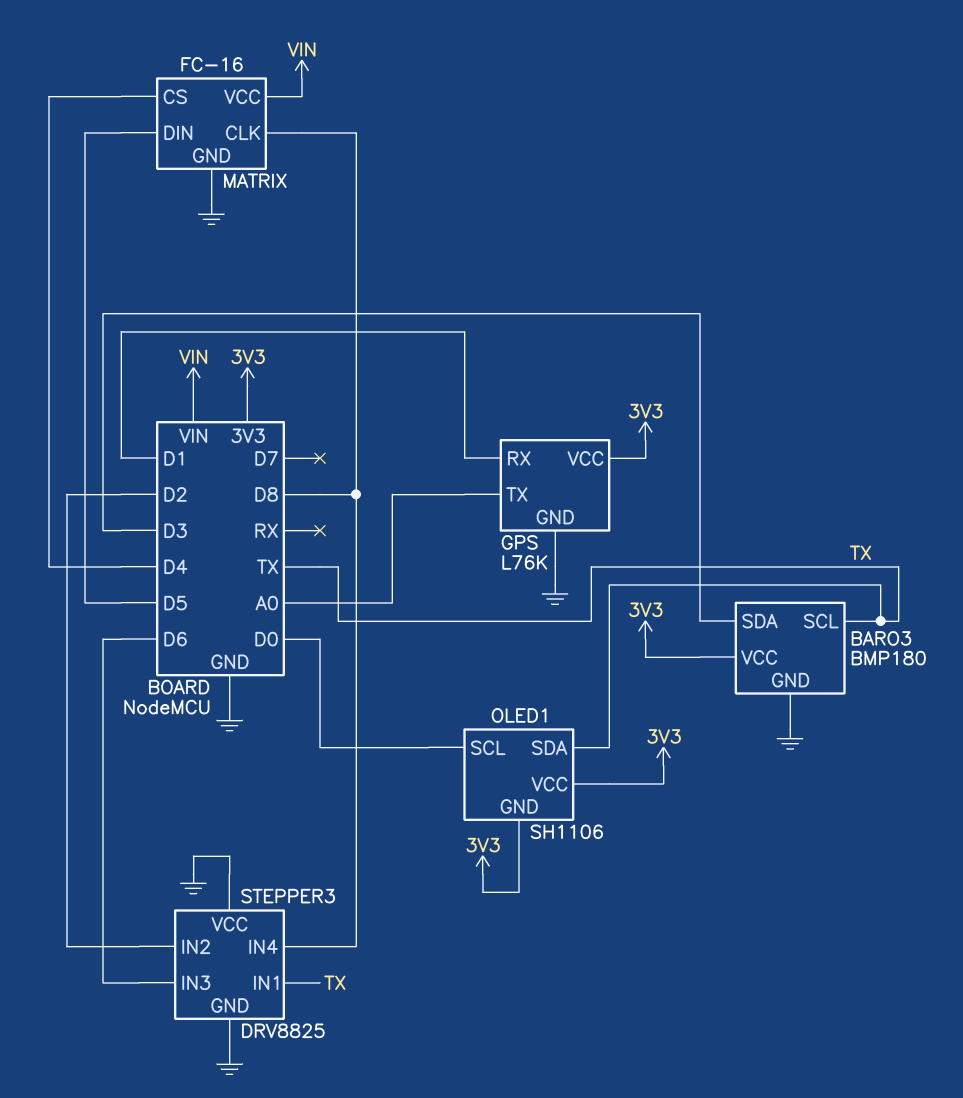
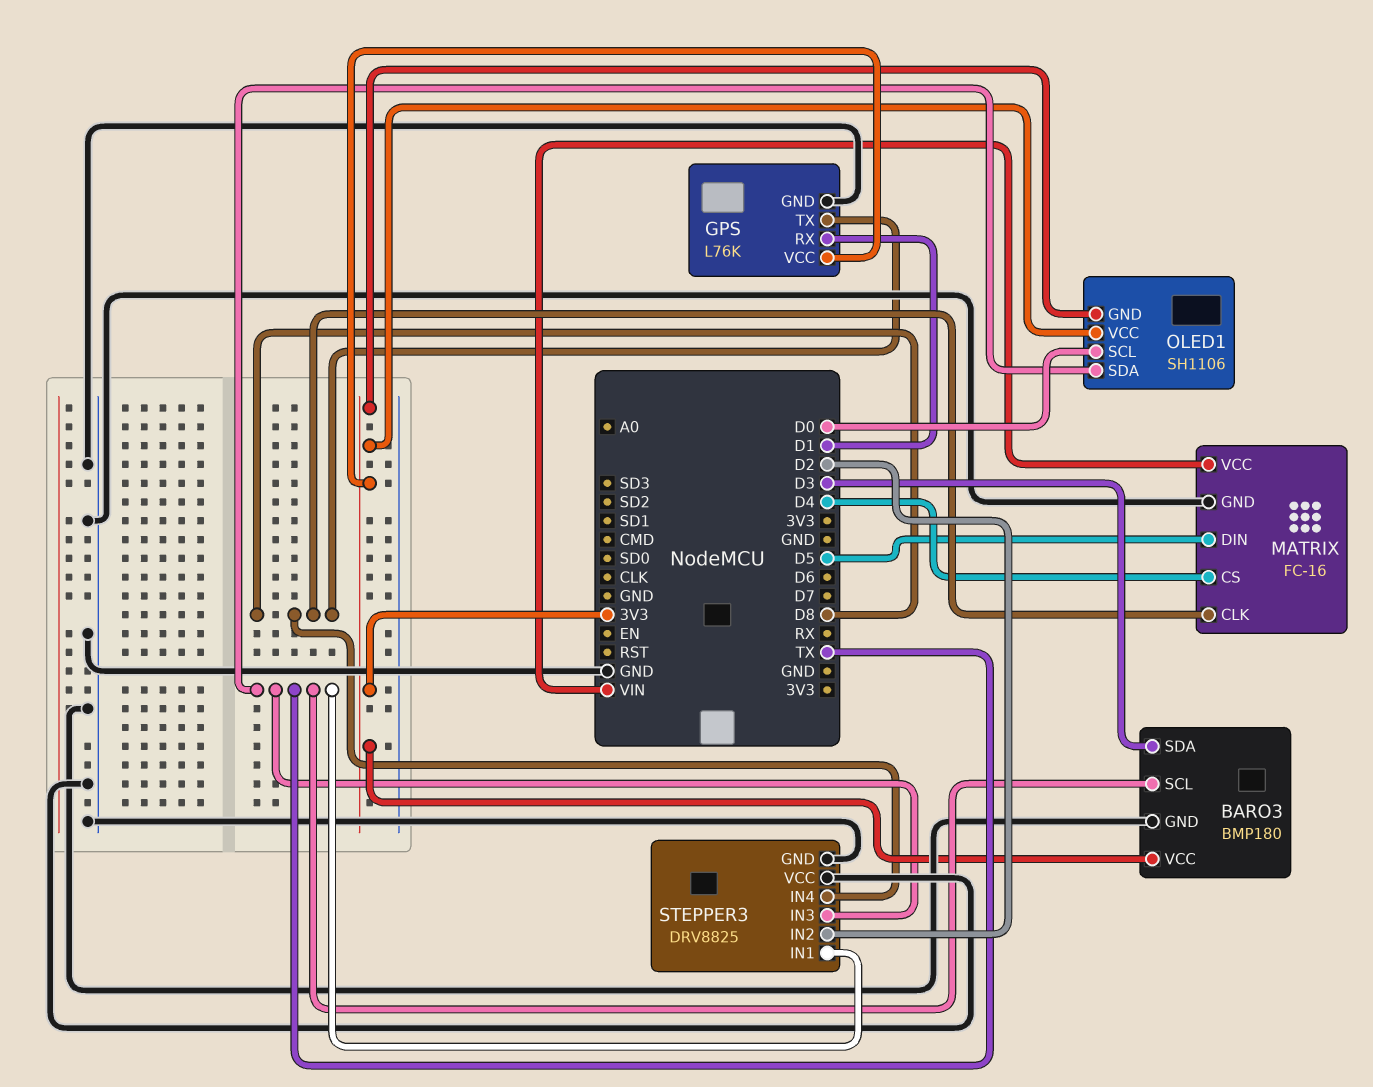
GPS pin TX: A0 -> D8
STEPPER3 pin IN3: D6 -> TX

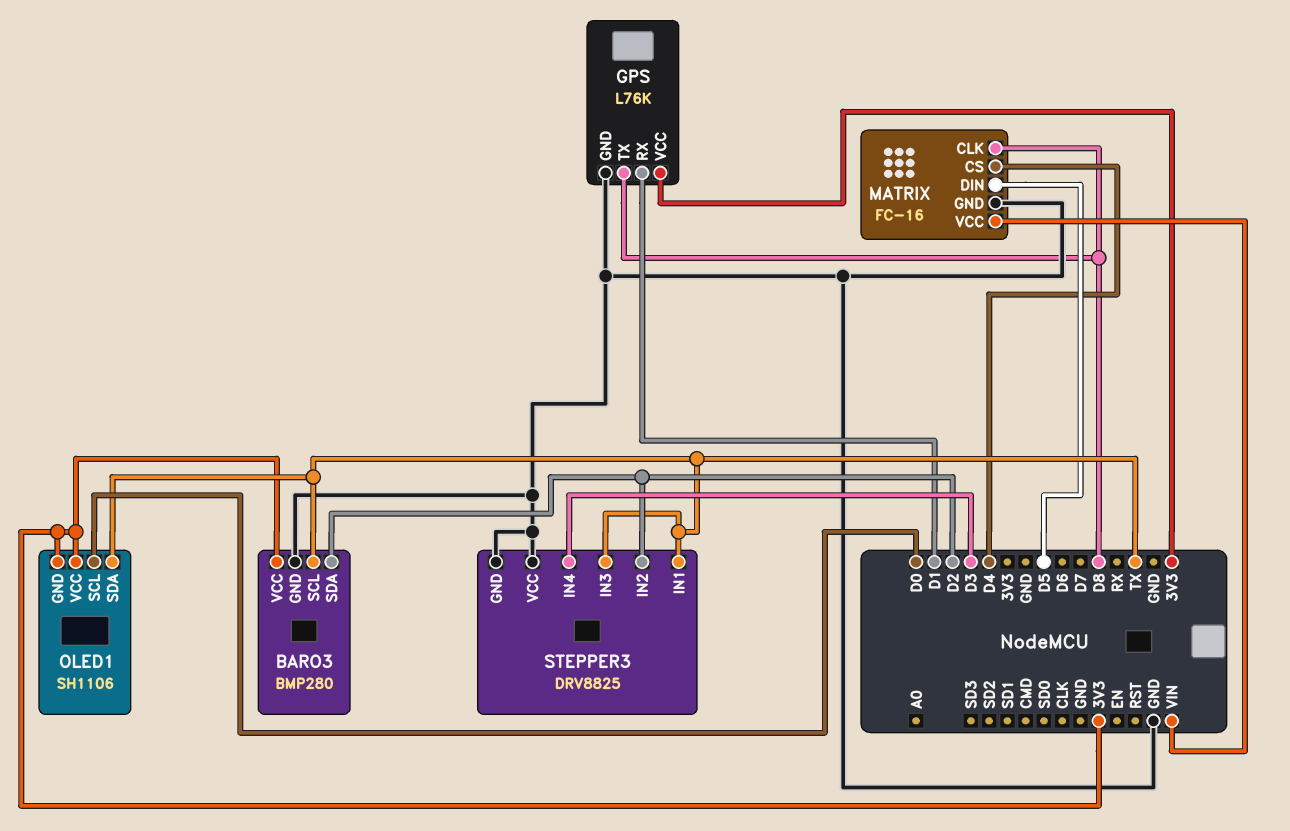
BARO3: BMP180 -> BMP280
BARO3 pin SDA: D3 -> D2
STEPPER3 pin IN4: D8 -> D3

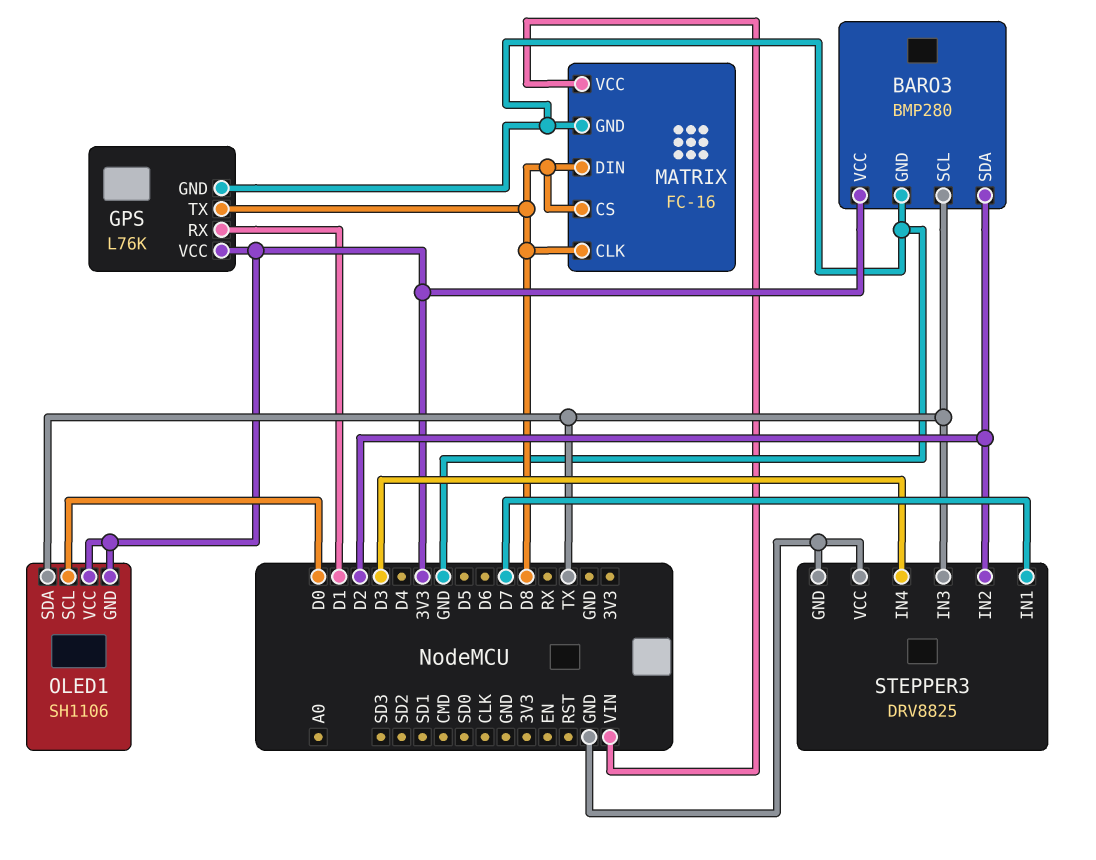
MATRIX pin CS: D4 -> D8
MATRIX pin DIN: D5 -> D8
STEPPER3 pin IN1: TX -> D7

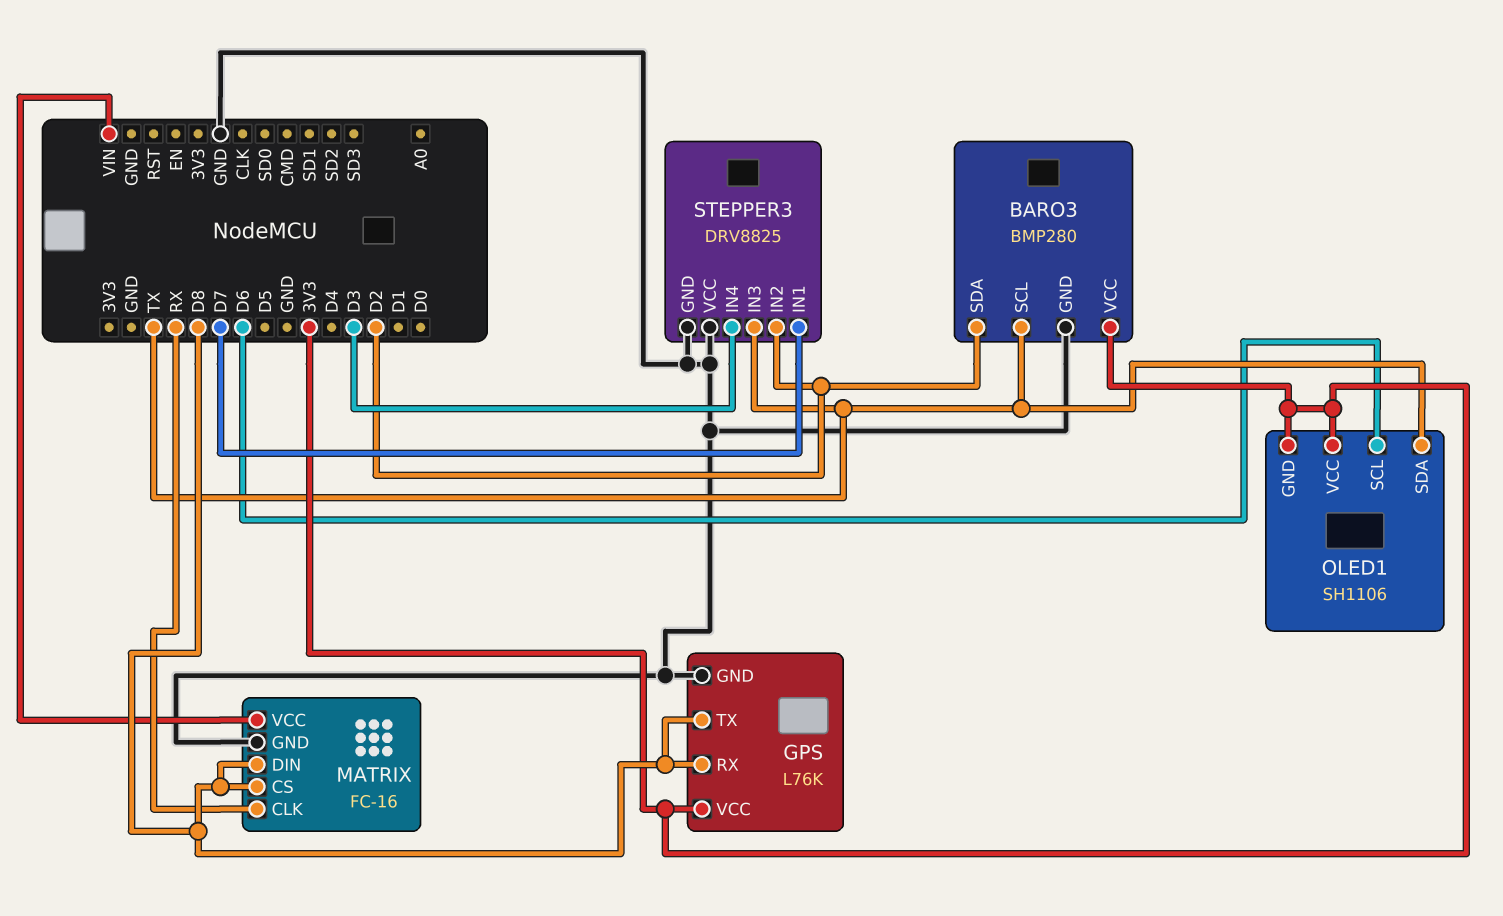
GPS pin RX: D1 -> D8
MATRIX pin CLK: D8 -> RX
OLED1 pin SCL: D0 -> D6

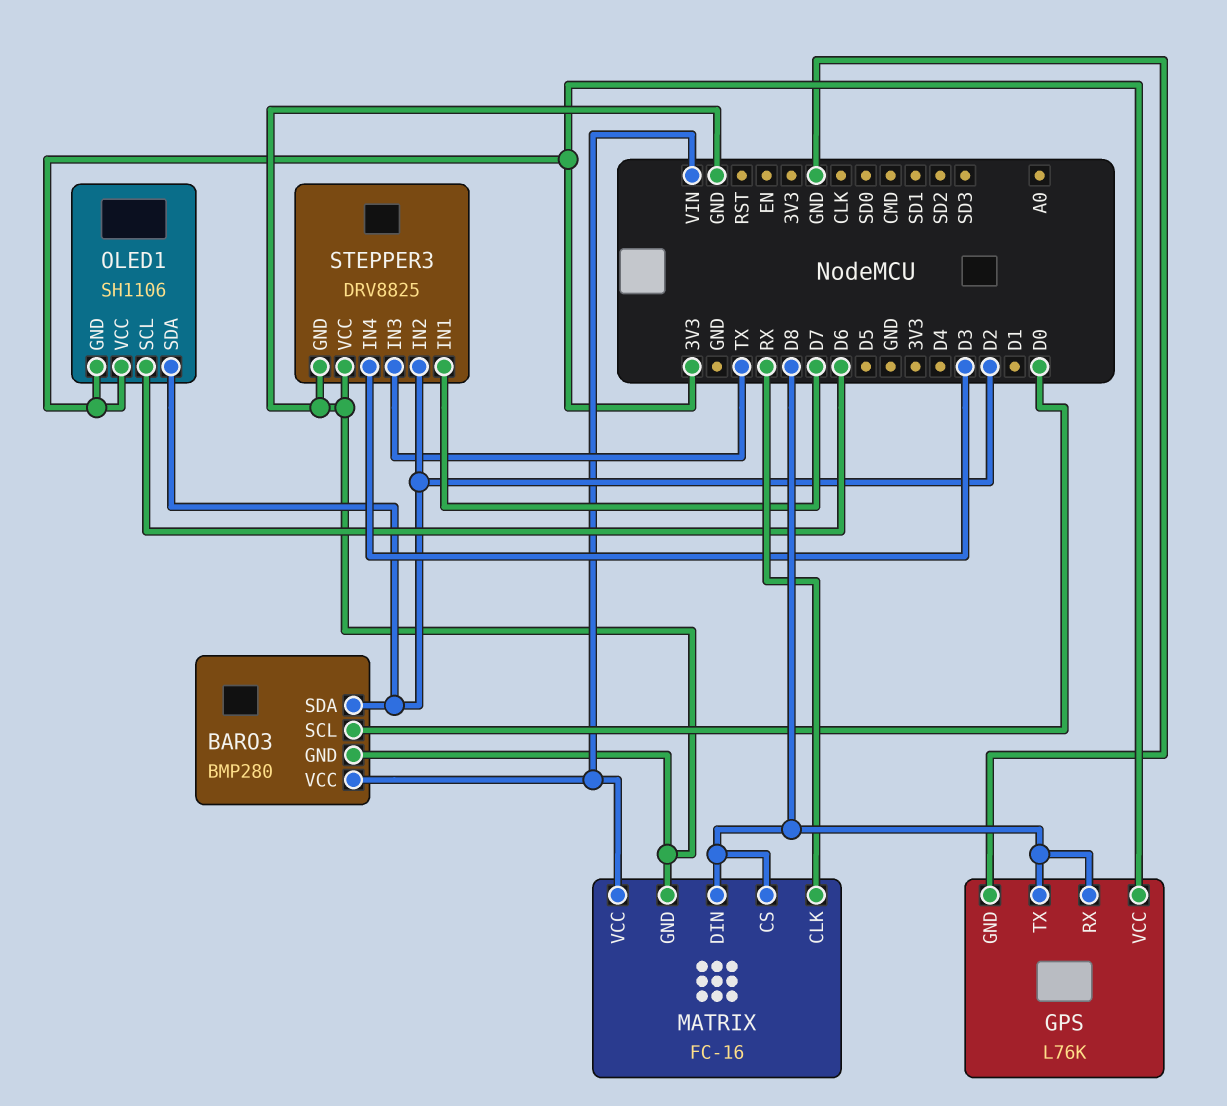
BARO3 pin SCL: TX -> D0
BARO3 pin VCC: 3V3 -> VIN
OLED1 pin SDA: TX -> D2

